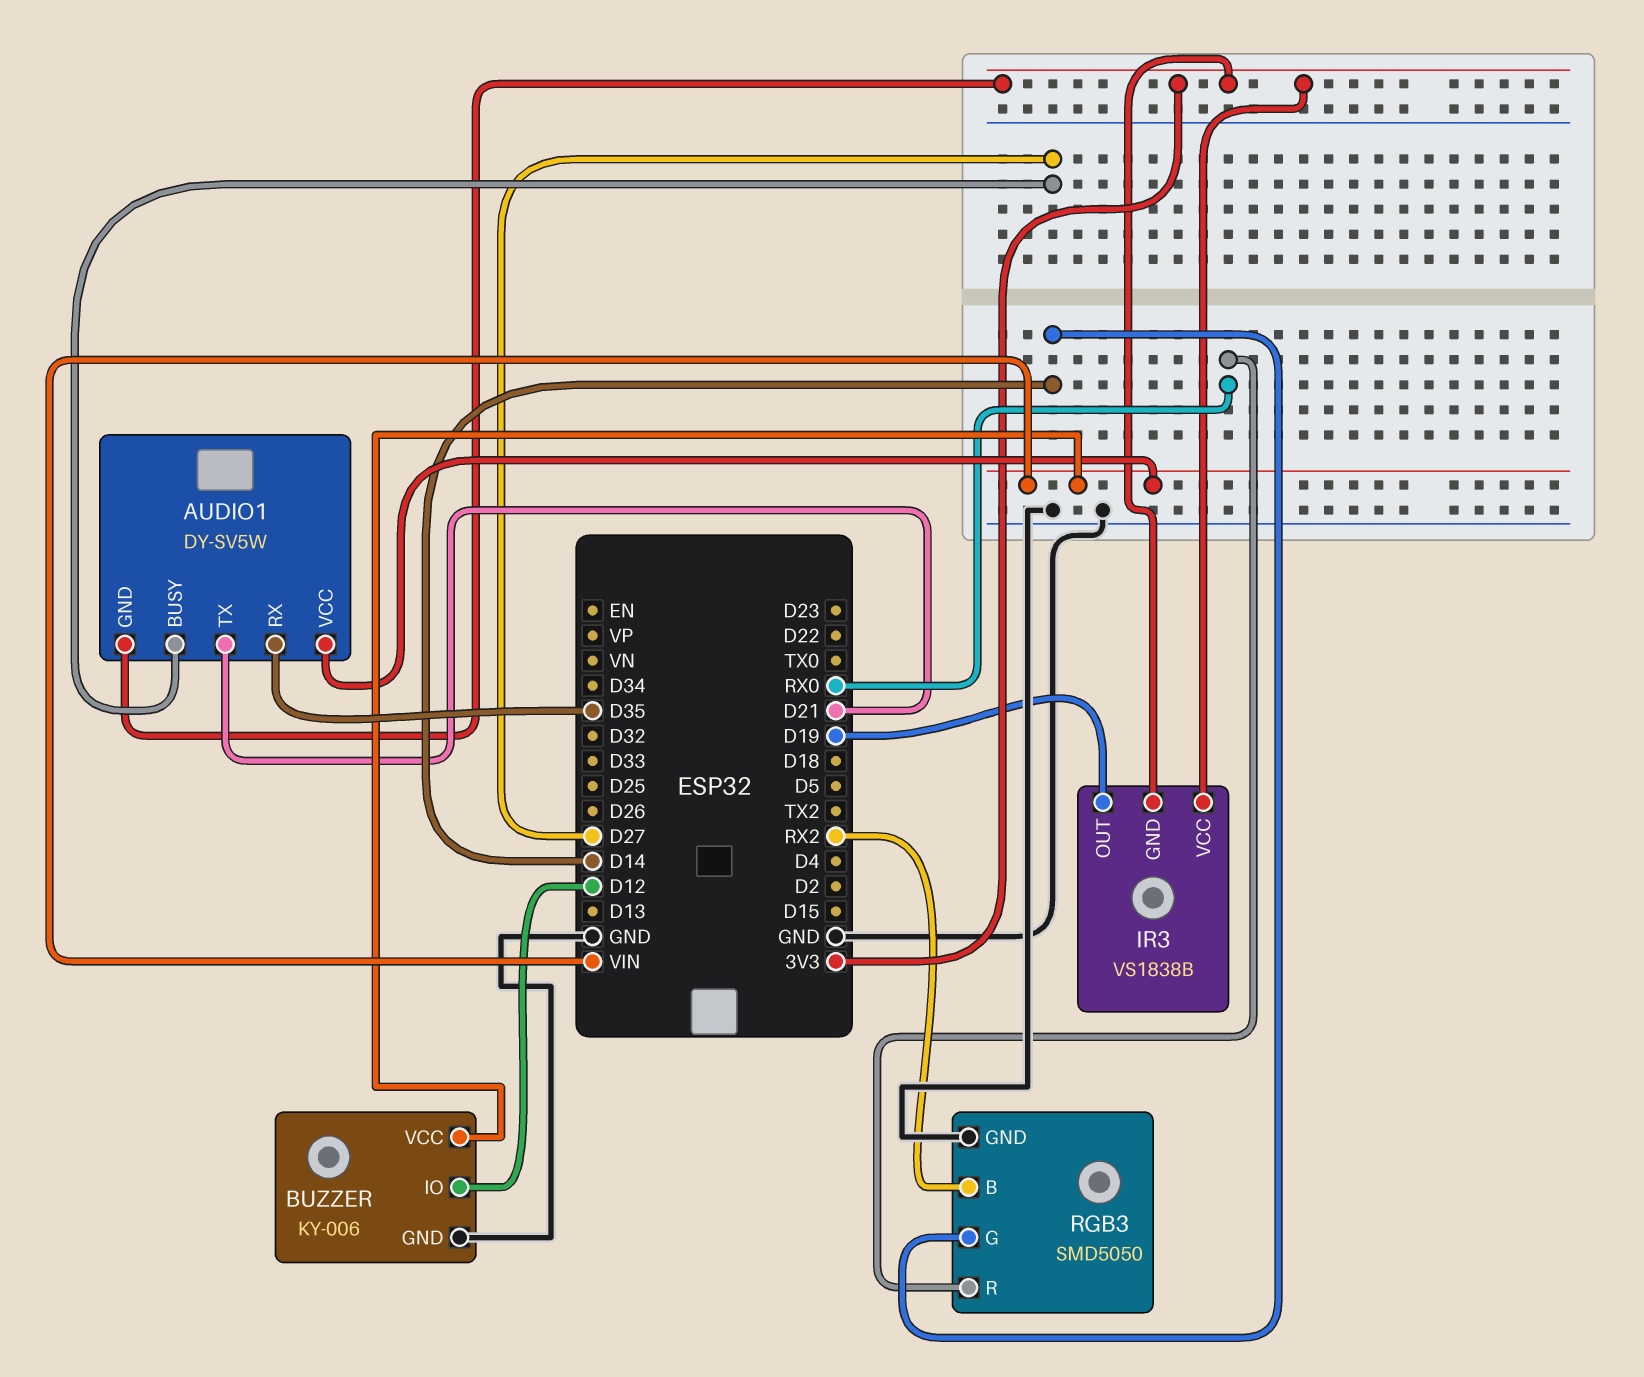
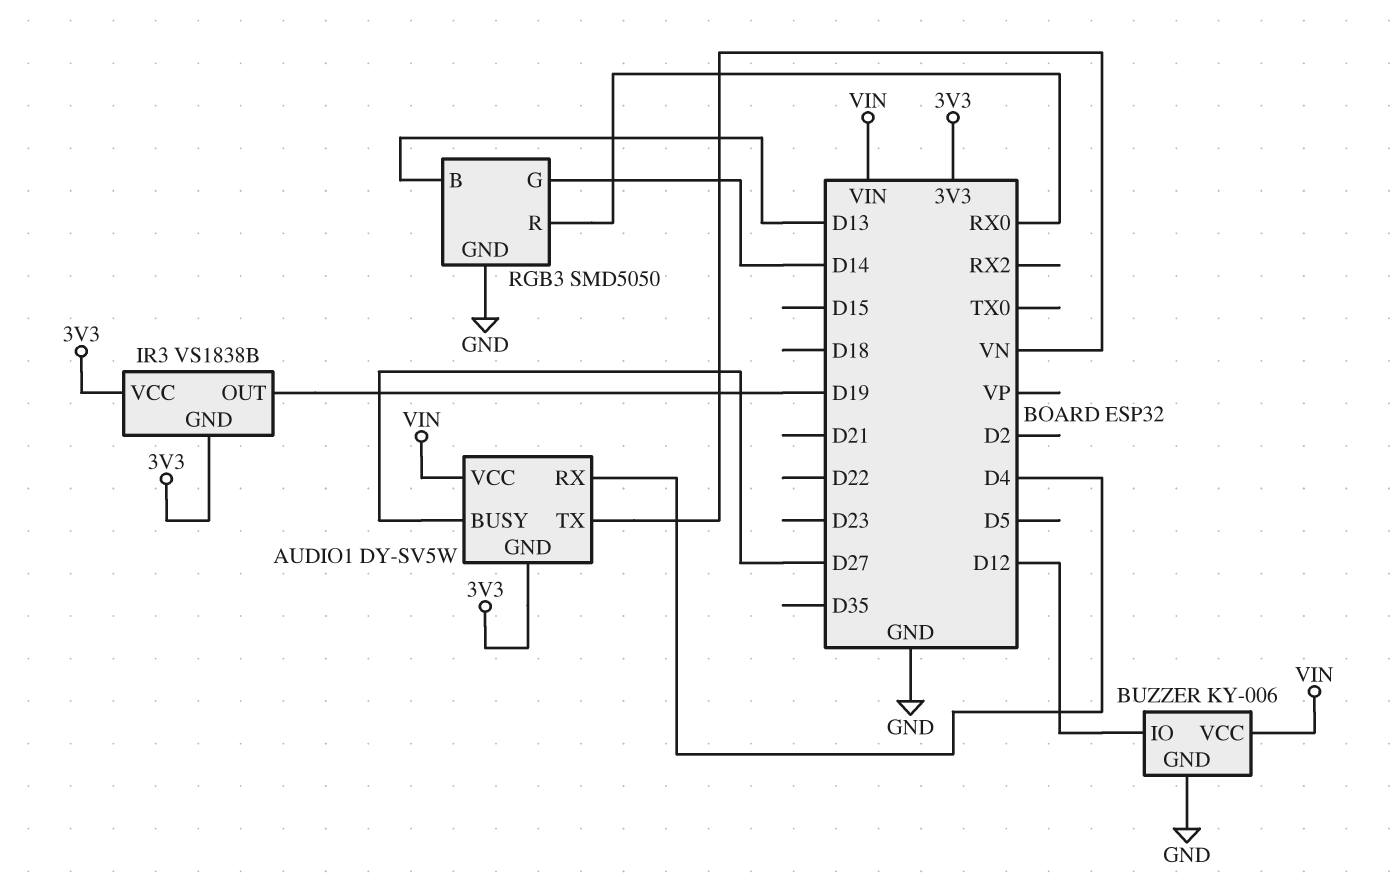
AUDIO1 pin RX: D35 -> D4
AUDIO1 pin TX: D21 -> VN
RGB3 pin B: RX2 -> D13

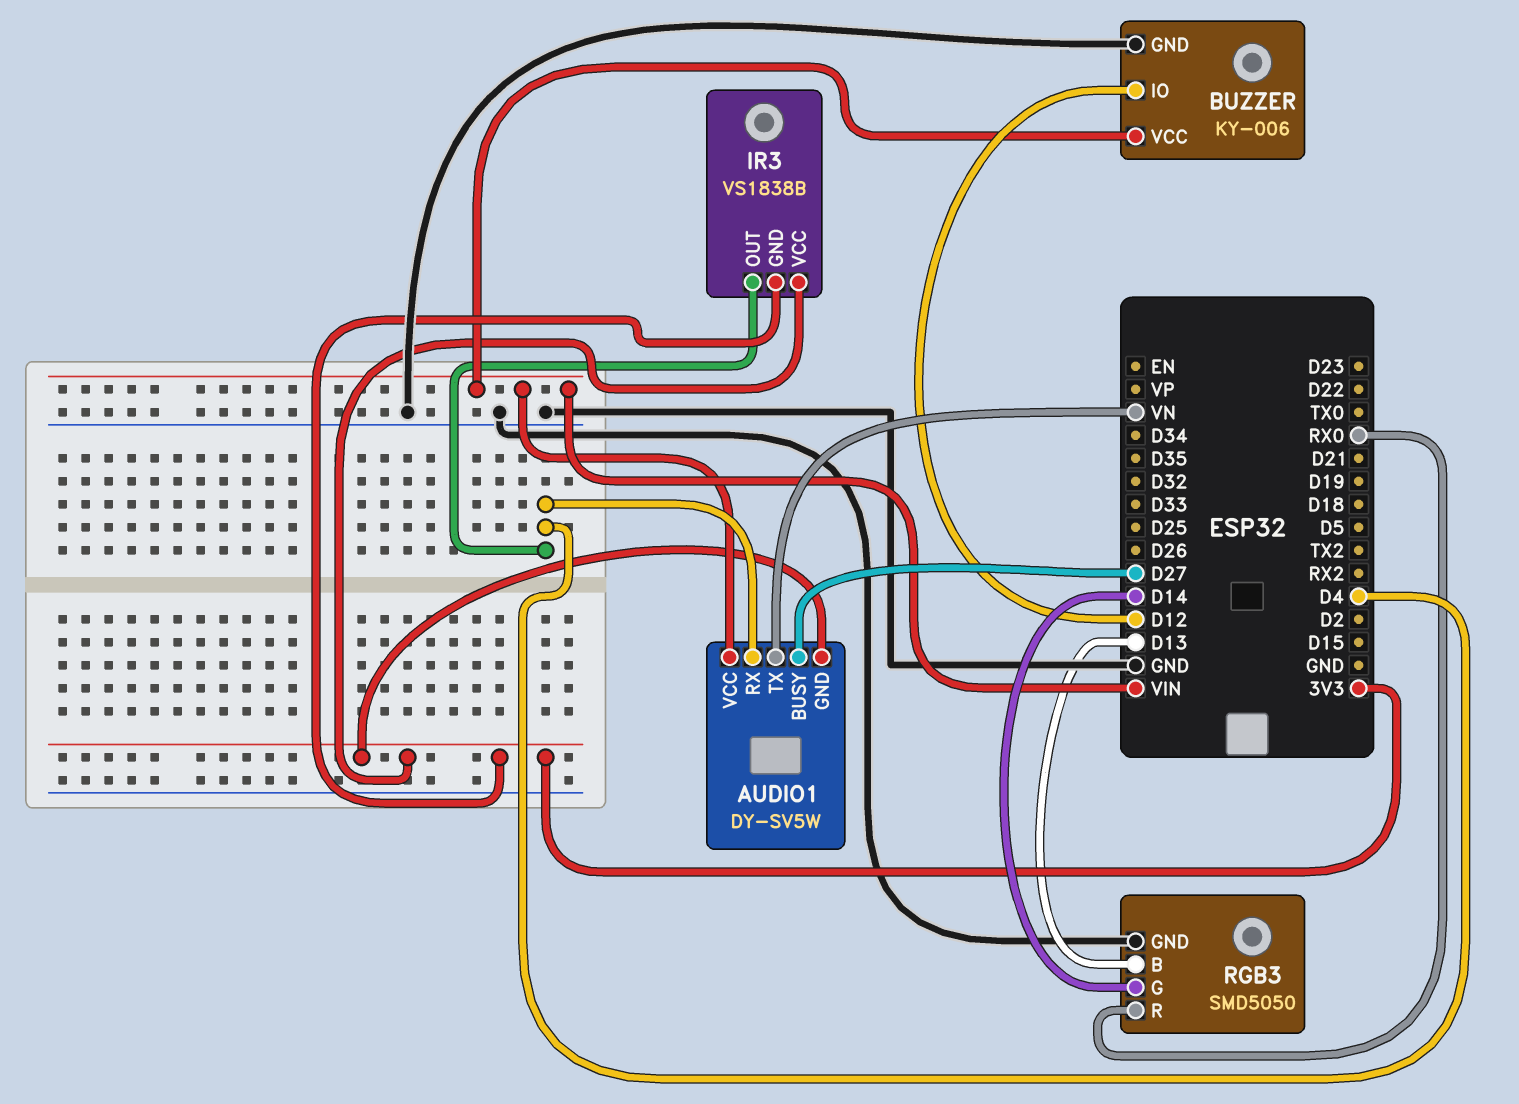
IR3 pin OUT: D19 -> D4

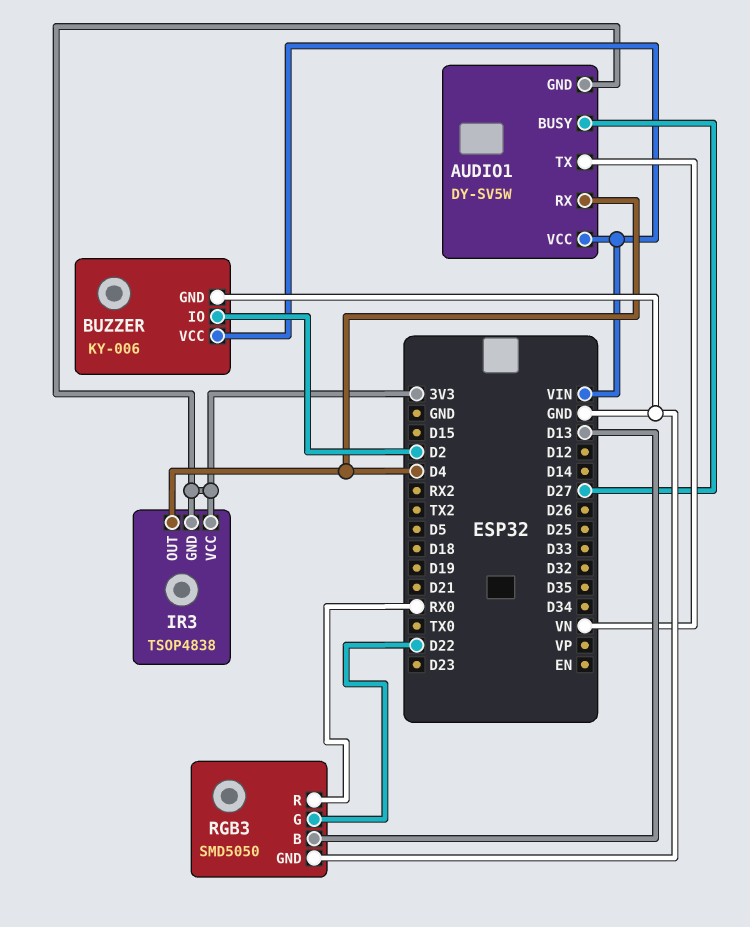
BUZZER pin IO: D12 -> D2
IR3: VS1838B -> TSOP4838
RGB3 pin G: D14 -> D22

